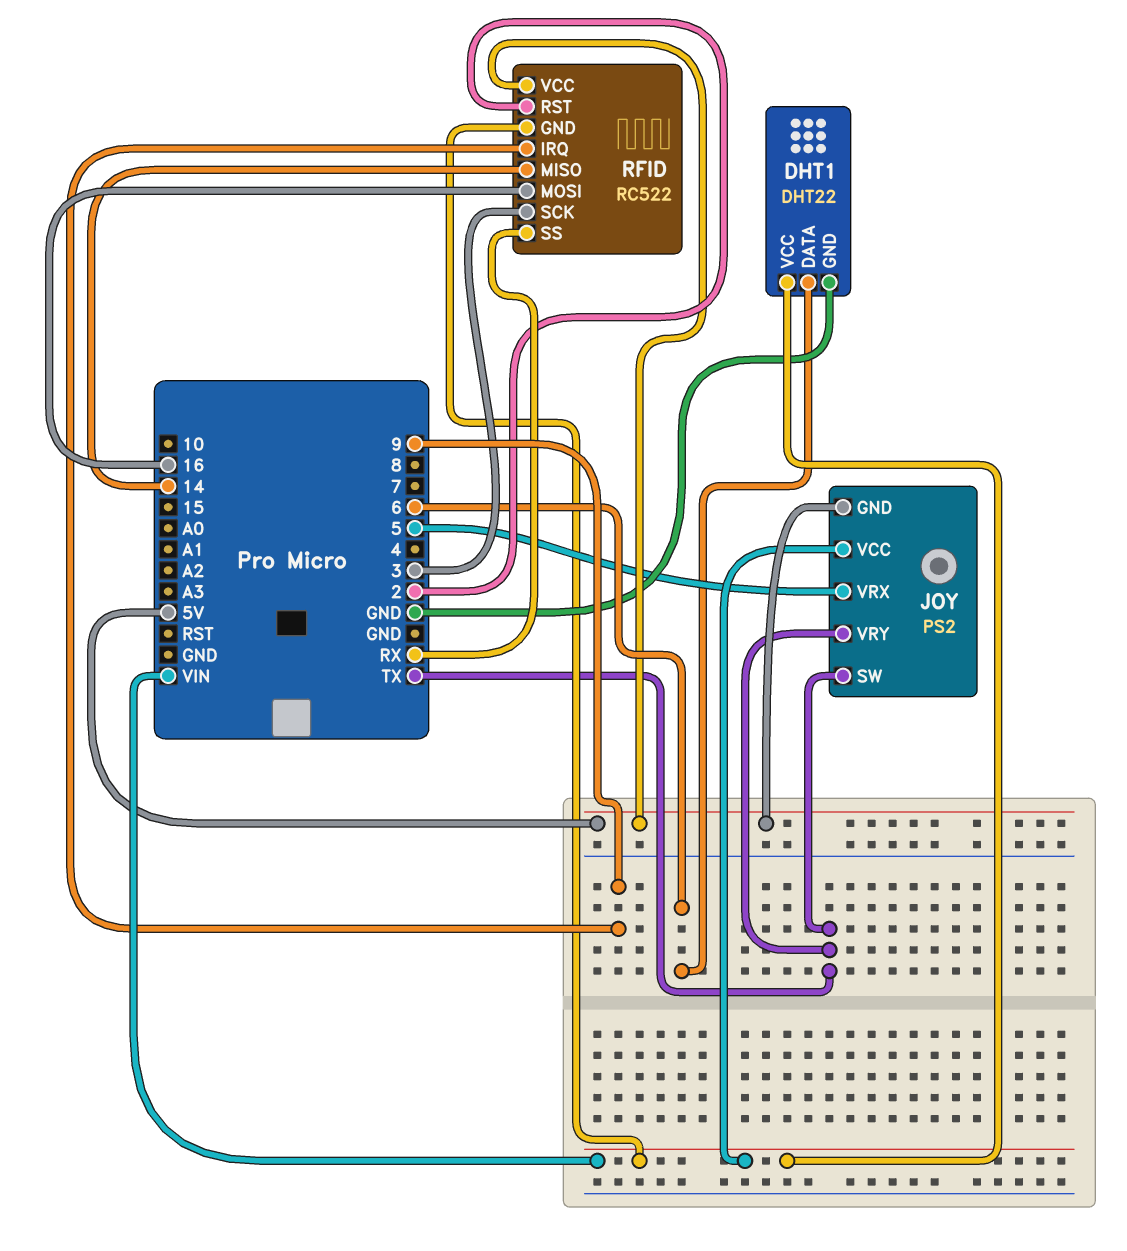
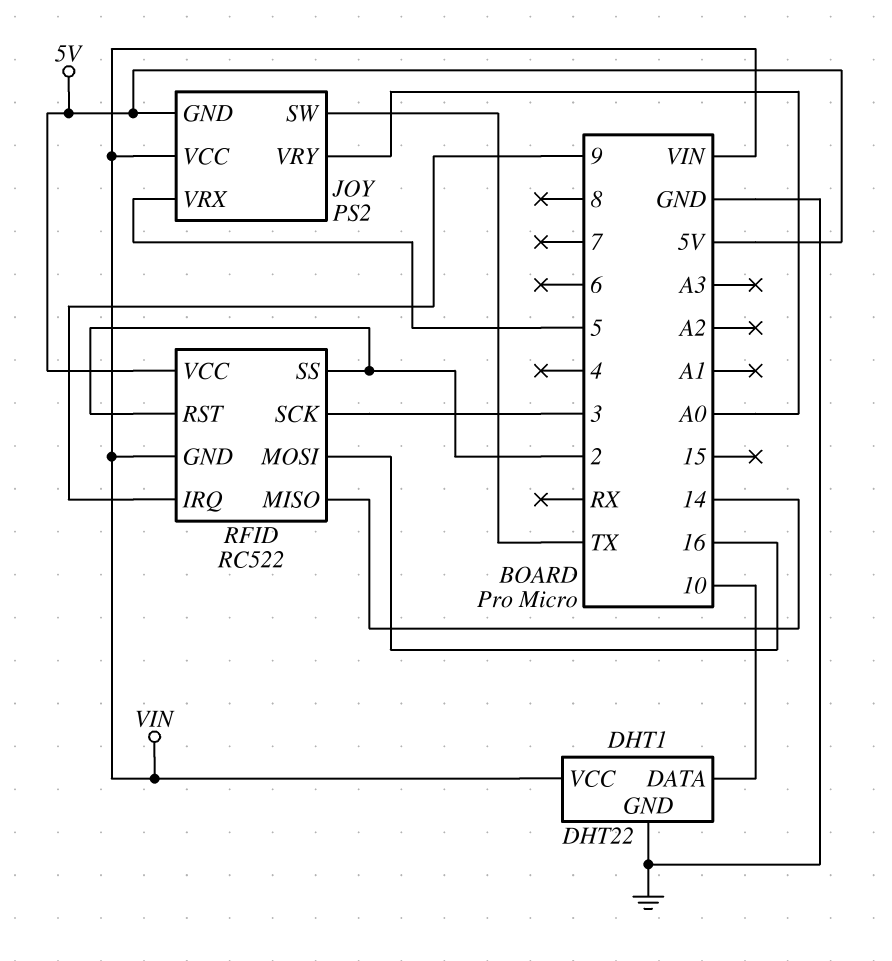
DHT1 pin DATA: 6 -> 10
JOY pin VRY: TX -> A0
RFID pin SS: RX -> 2

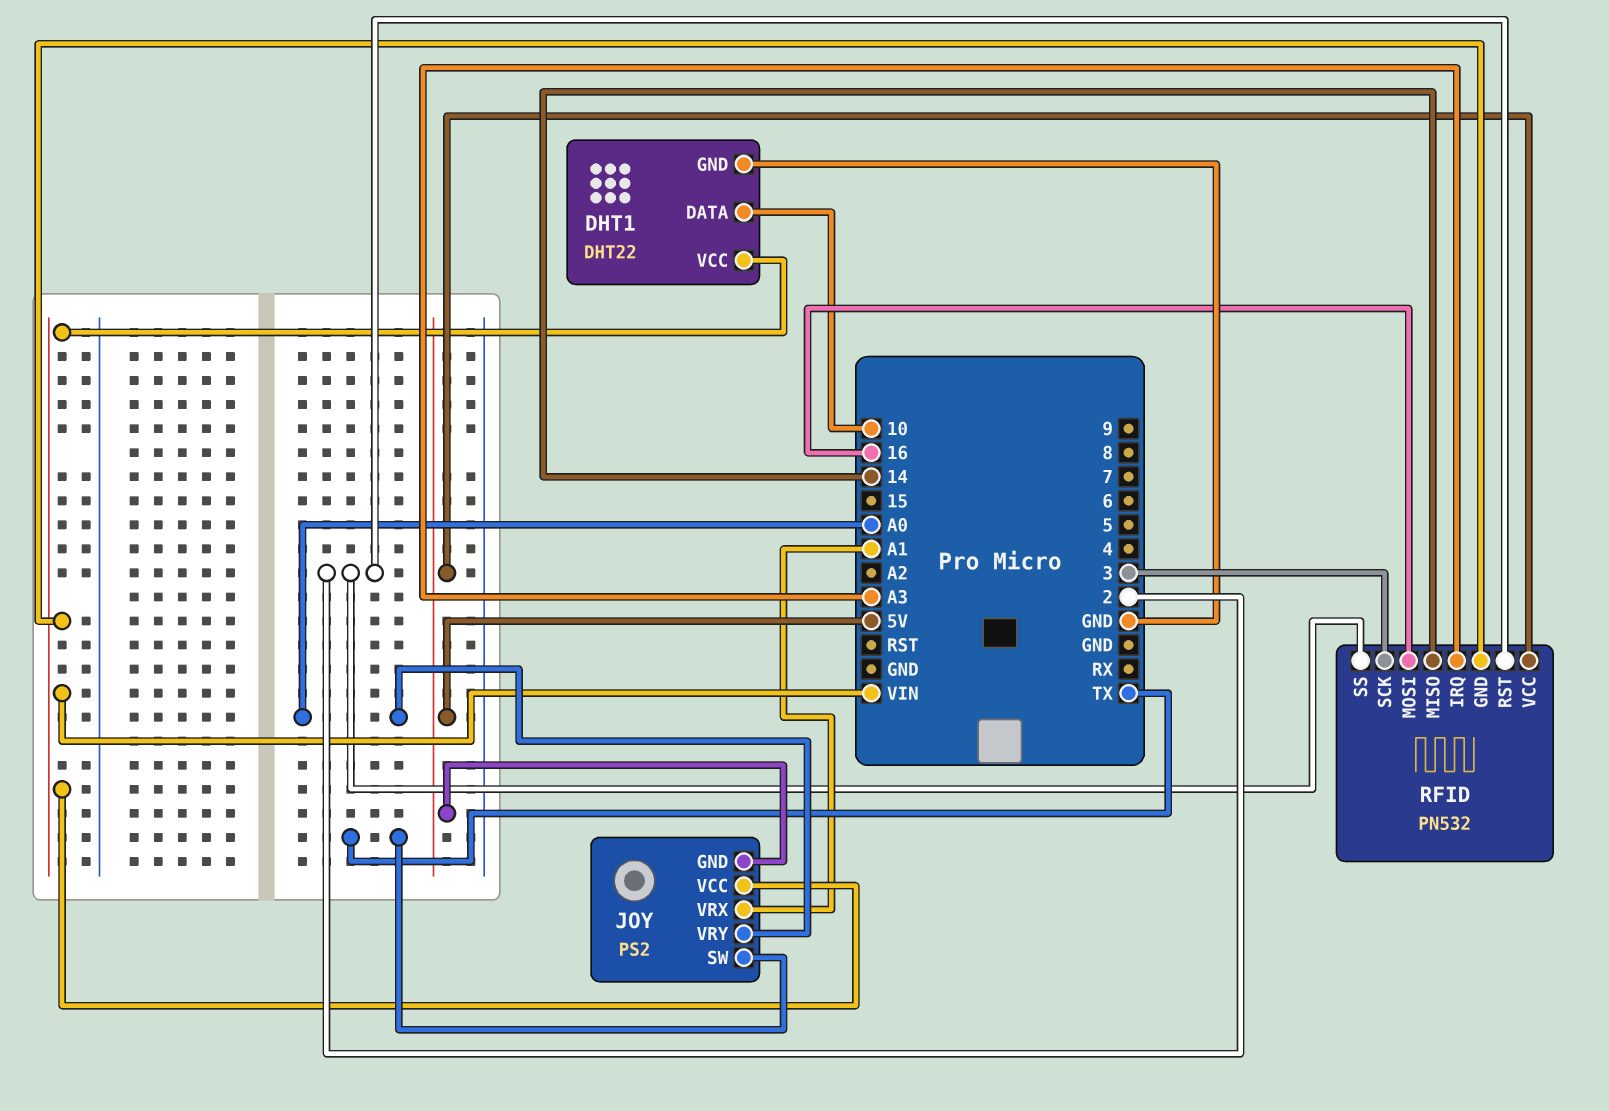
JOY pin VRX: 5 -> A1
RFID: RC522 -> PN532
RFID pin IRQ: 9 -> A3

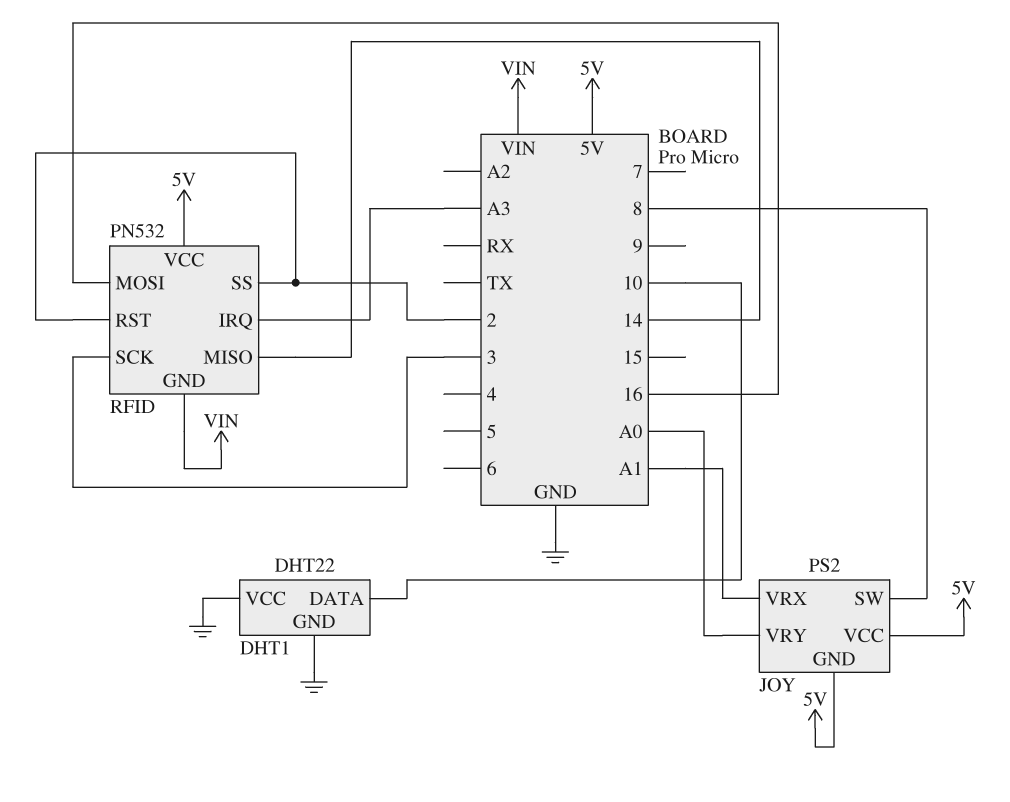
DHT1 pin VCC: VIN -> GND
JOY pin SW: TX -> 8
JOY pin VCC: VIN -> 5V

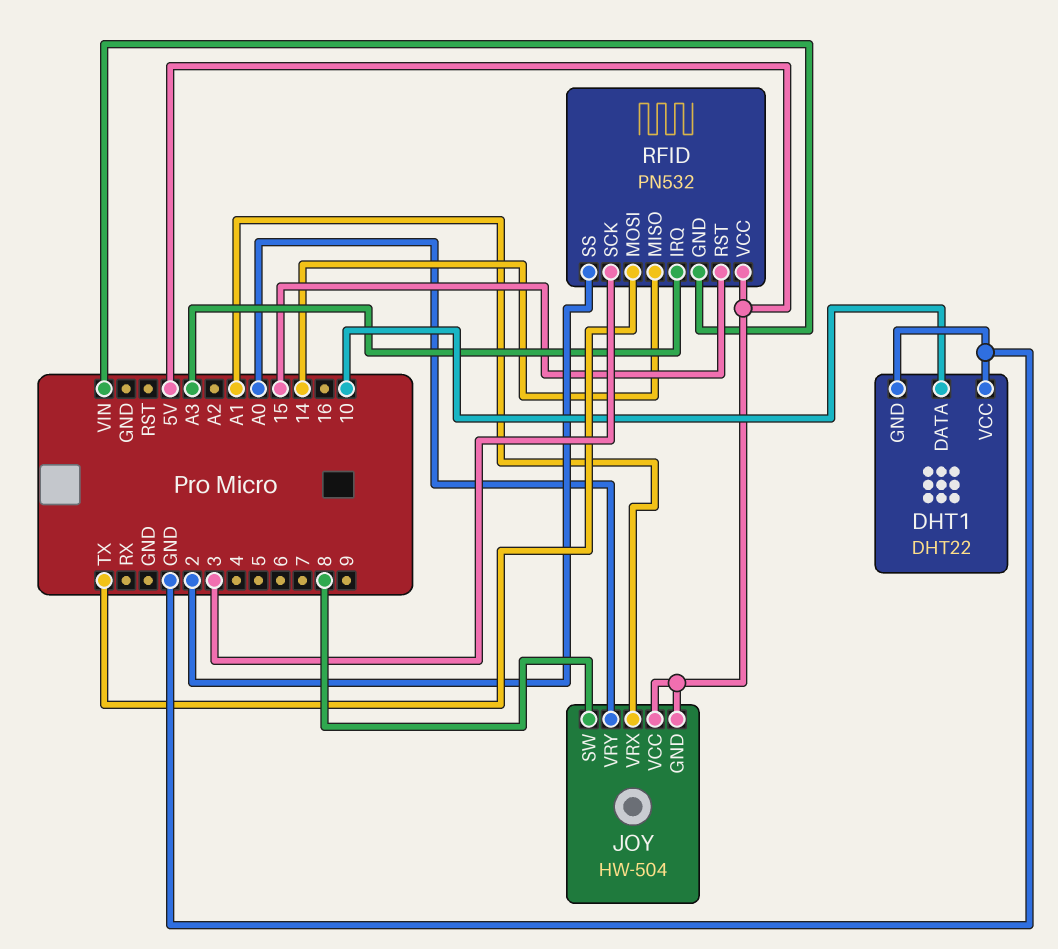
JOY: PS2 -> HW-504
RFID pin MOSI: 16 -> TX
RFID pin RST: 2 -> 15

